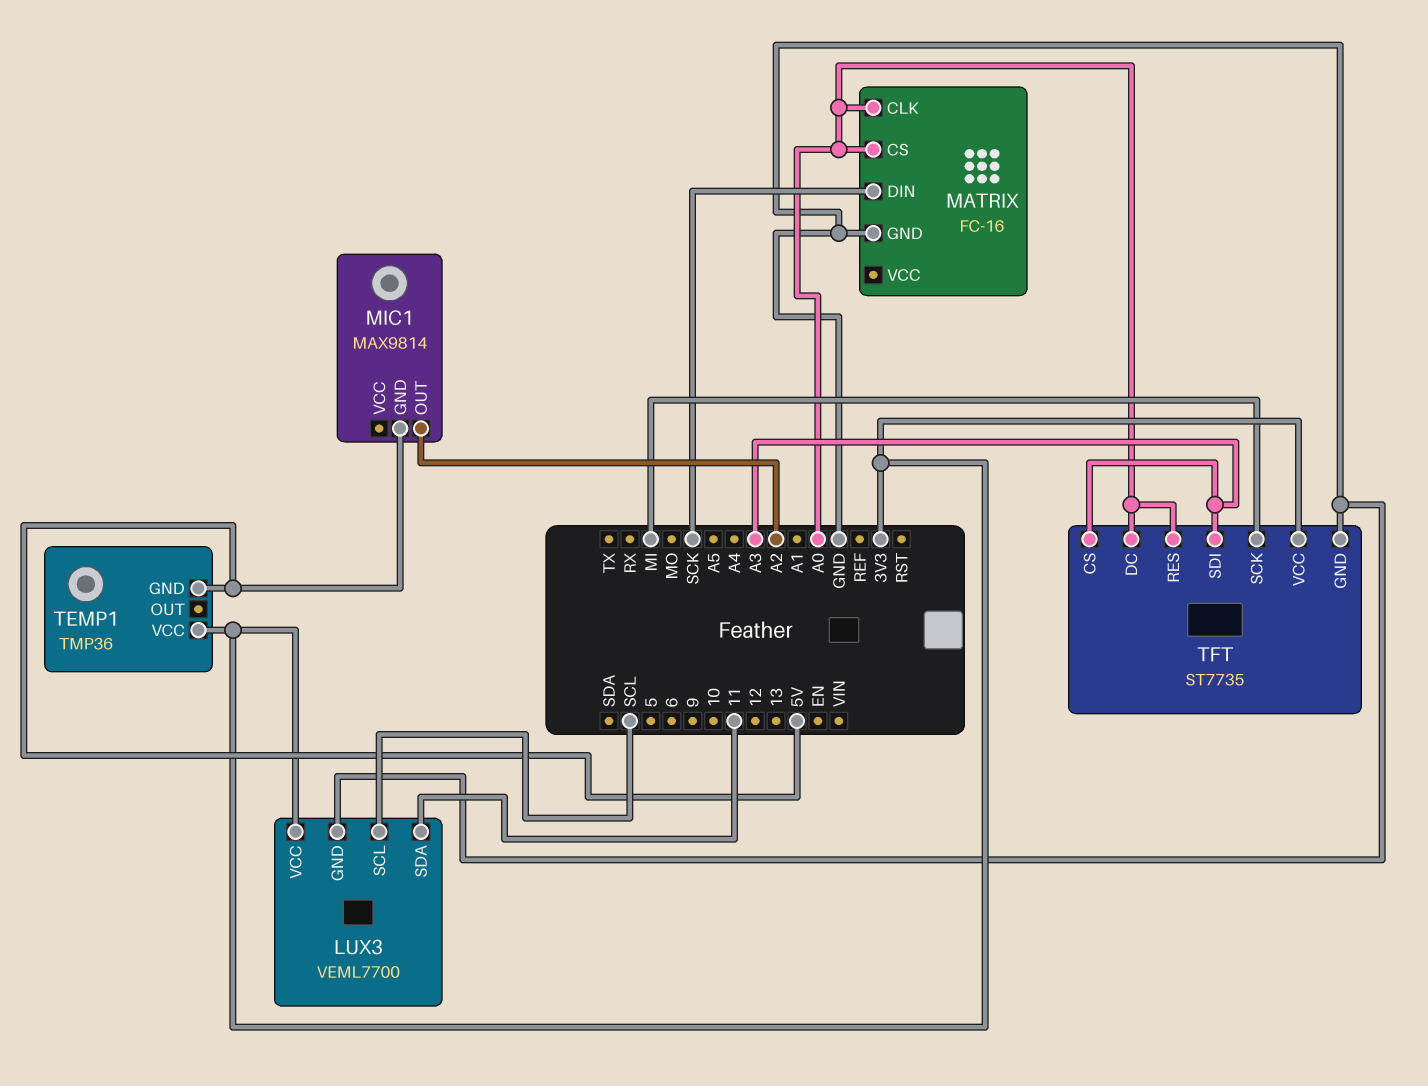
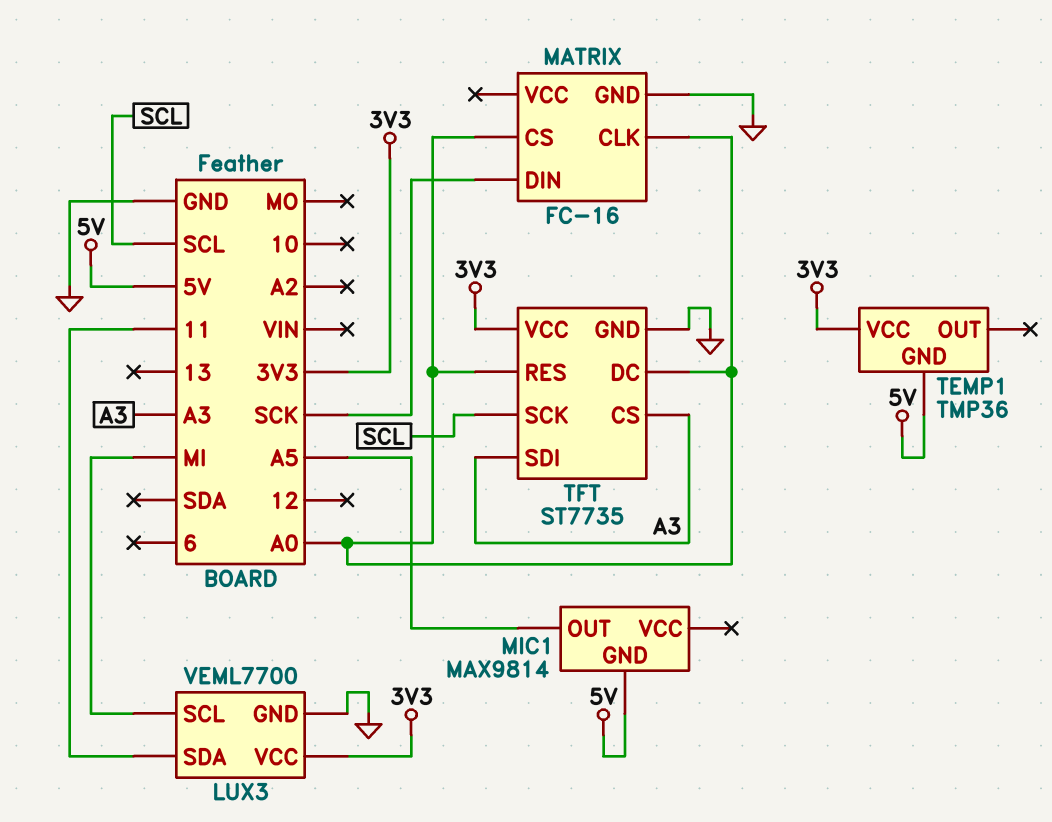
LUX3 pin SCL: SCL -> MI
MIC1 pin OUT: A2 -> A5
TFT pin SCK: MI -> SCL

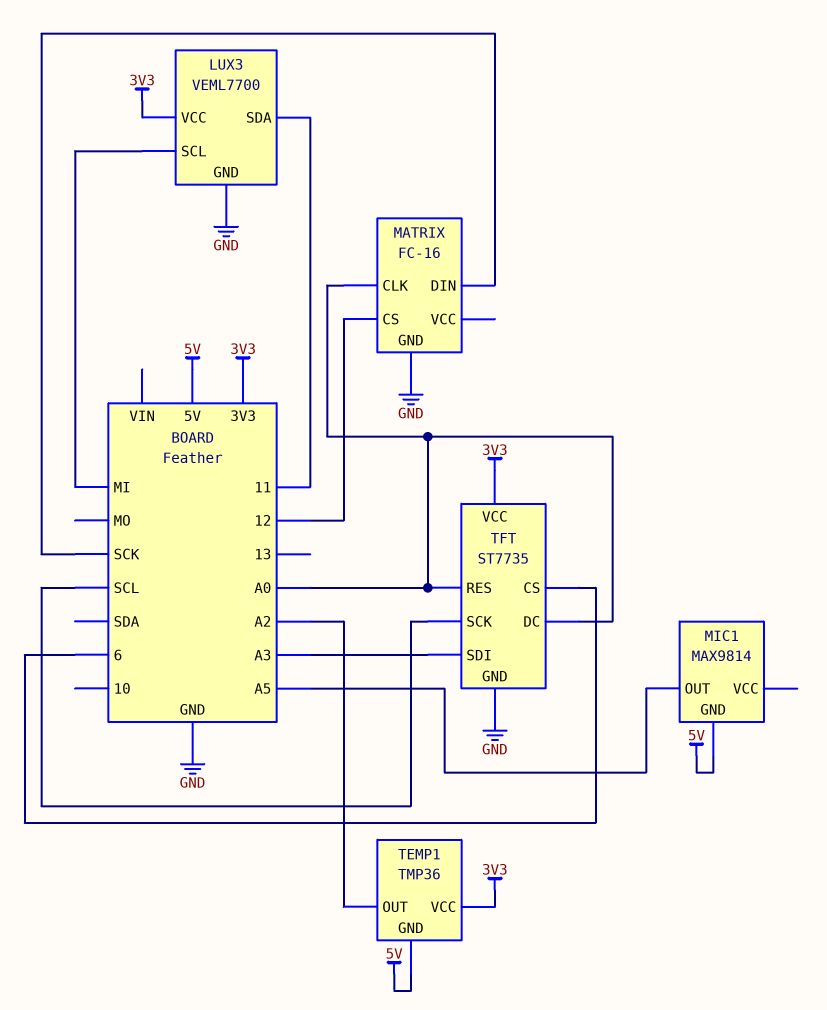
MATRIX pin CS: A0 -> 12
TEMP1 pin OUT: none -> A2
TFT pin CS: A3 -> 6

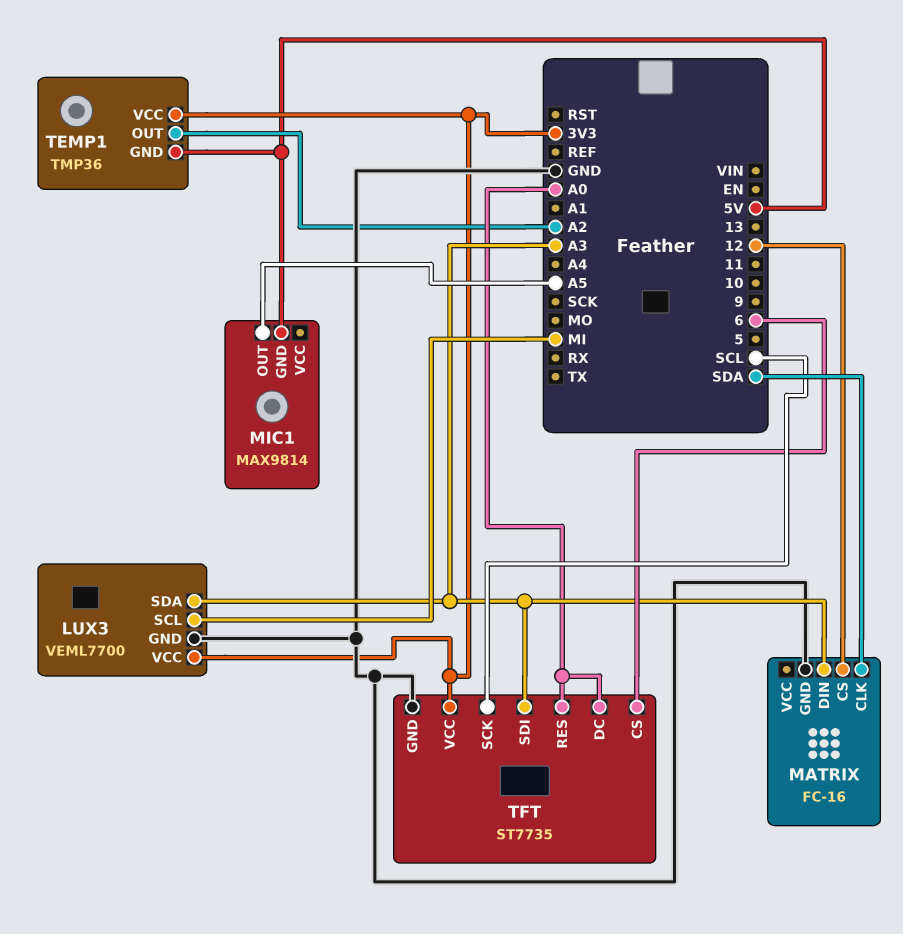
LUX3 pin SDA: 11 -> A3
MATRIX pin CLK: A0 -> SDA
MATRIX pin DIN: SCK -> A3

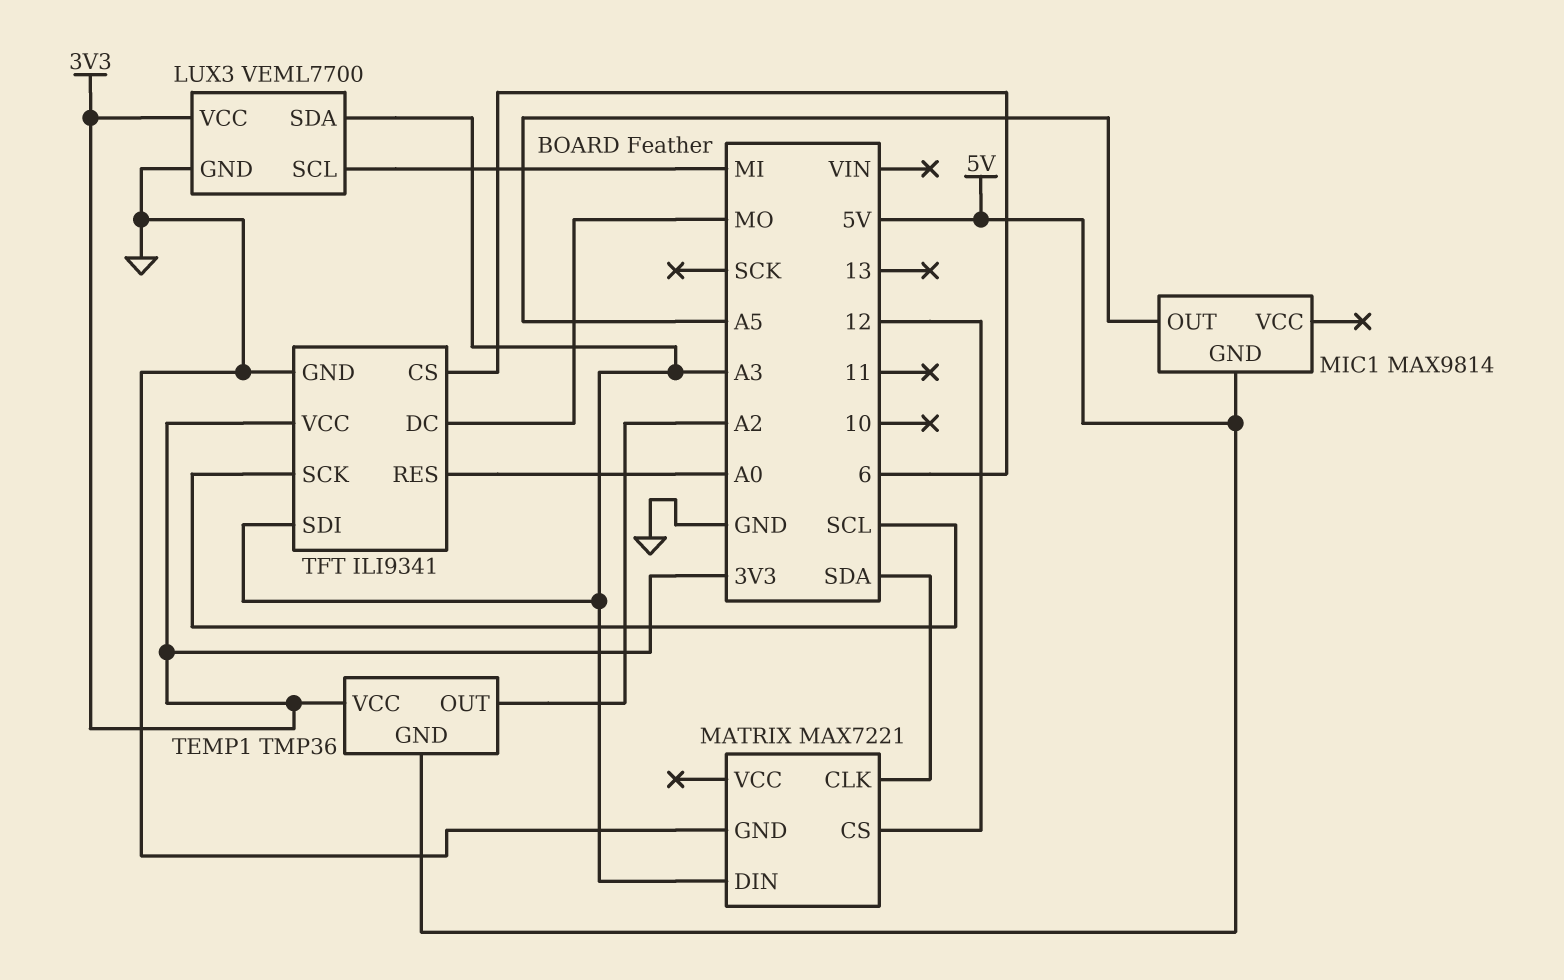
MATRIX: FC-16 -> MAX7221
TFT: ST7735 -> ILI9341
TFT pin DC: A0 -> MO

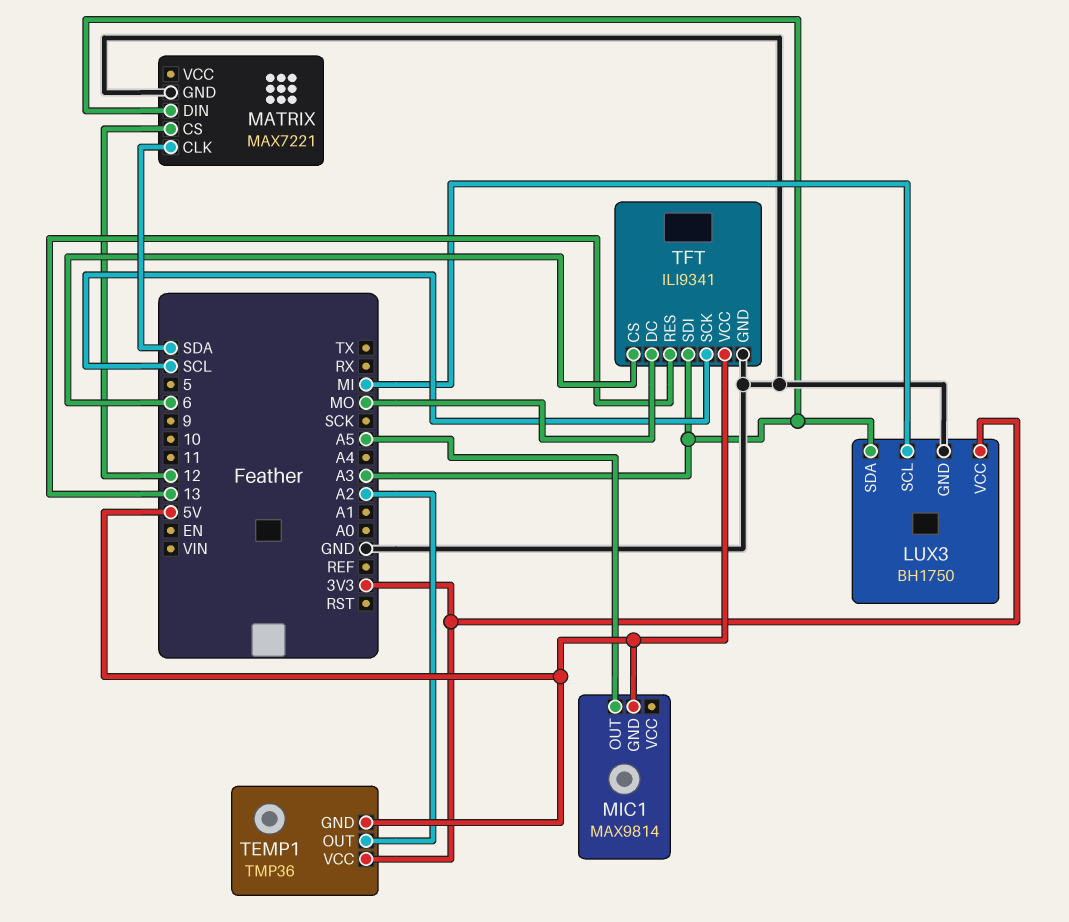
LUX3: VEML7700 -> BH1750
TFT pin RES: A0 -> 13
TFT pin VCC: 3V3 -> 5V

